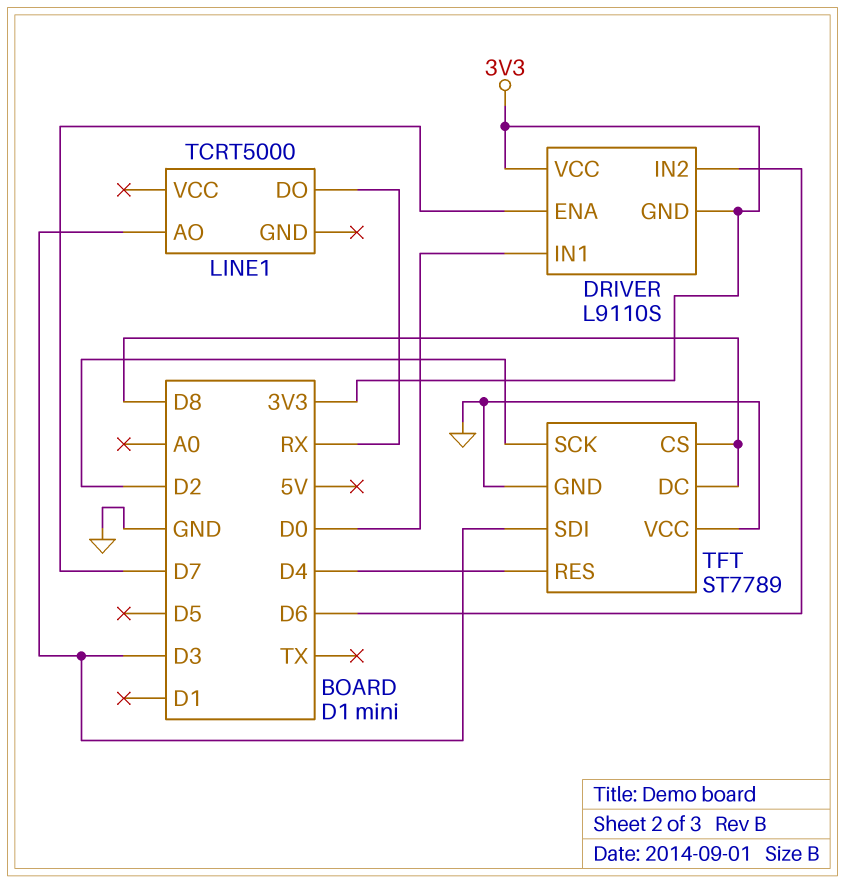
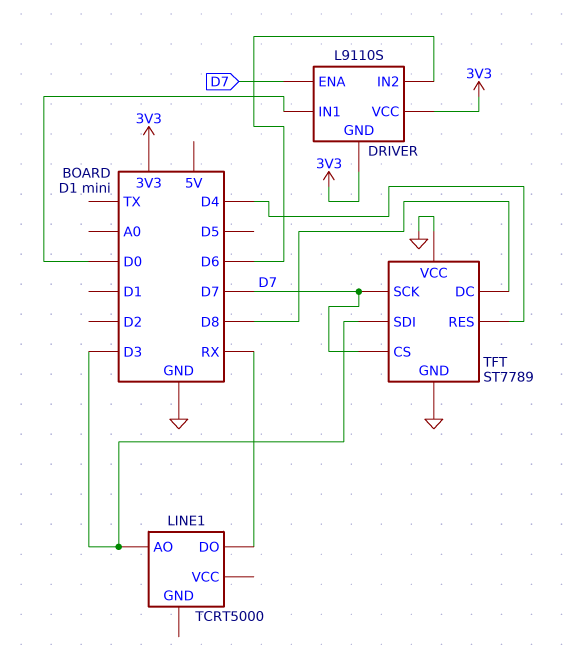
TFT pin CS: D8 -> D7
TFT pin SCK: D2 -> D7

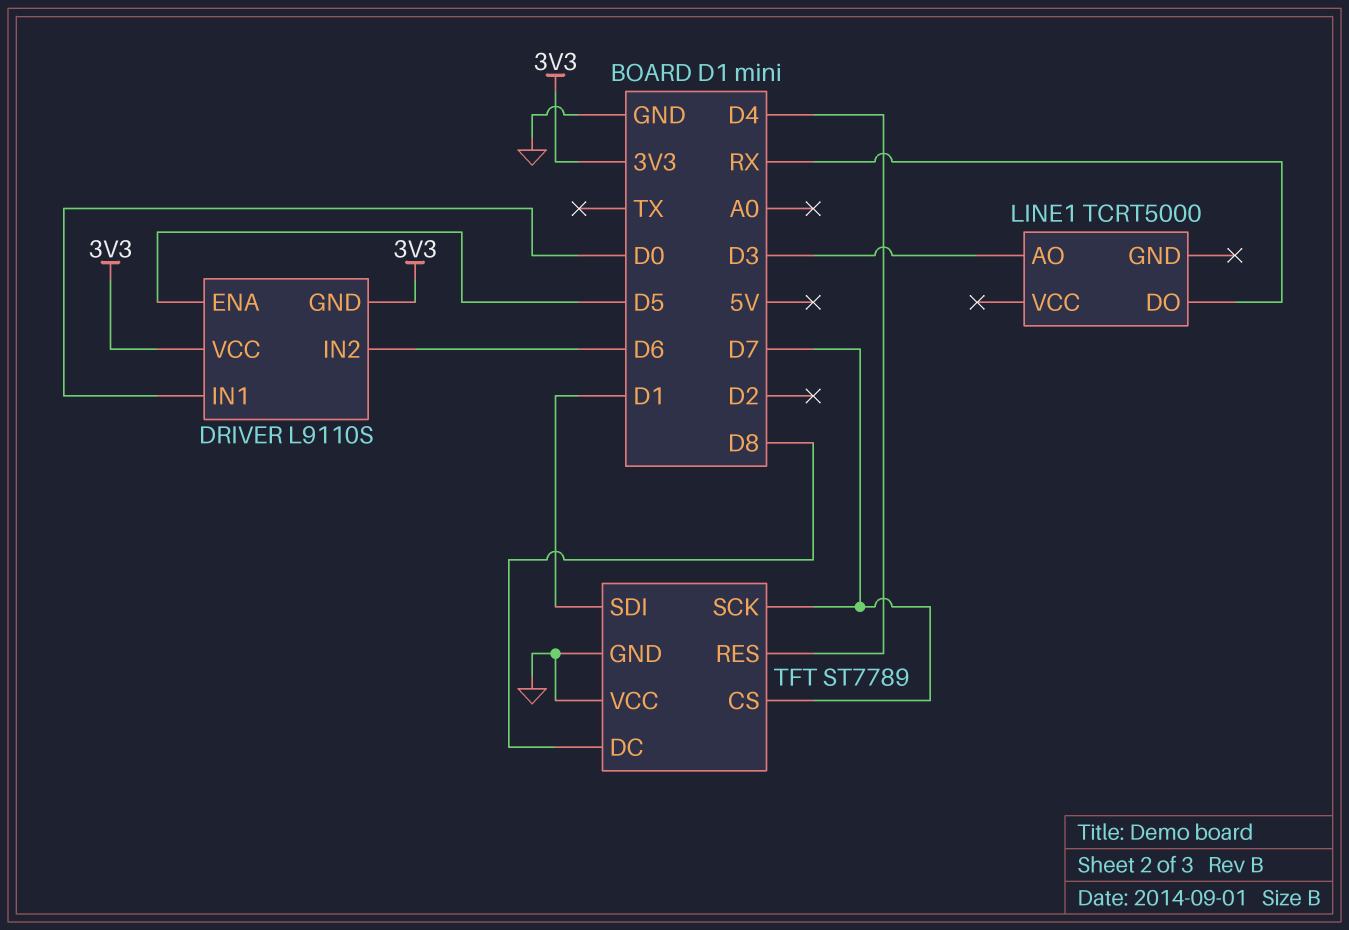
DRIVER pin ENA: D7 -> D5
TFT pin SDI: D3 -> D1

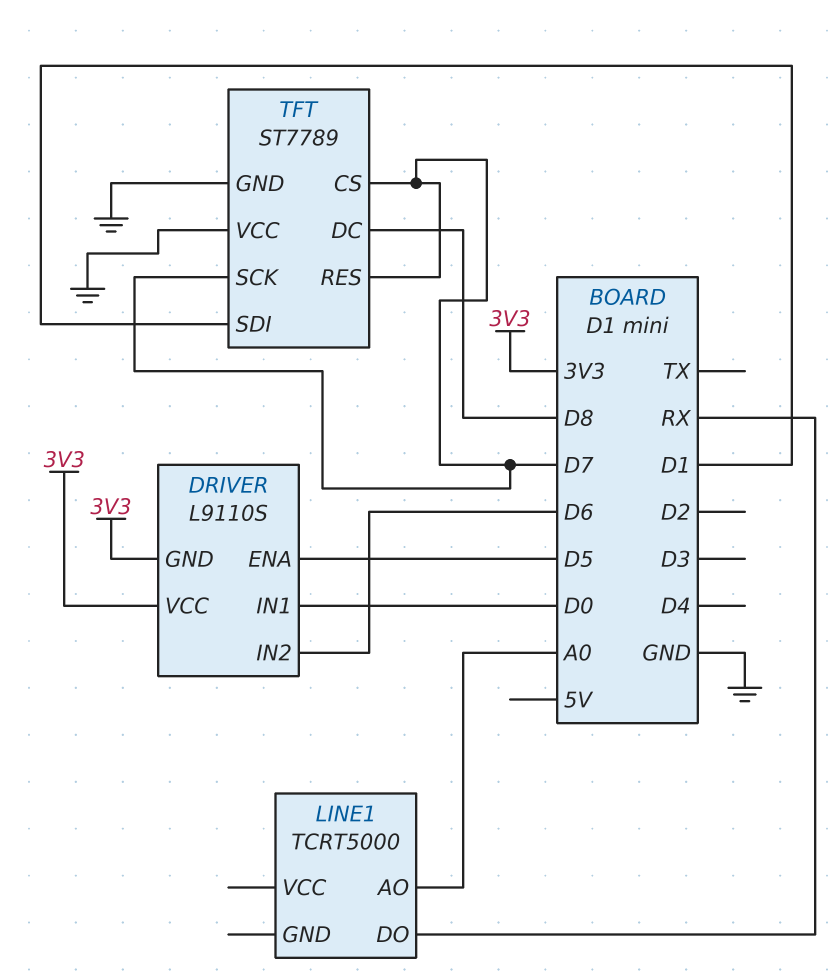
LINE1 pin AO: D3 -> A0
TFT pin RES: D4 -> D7

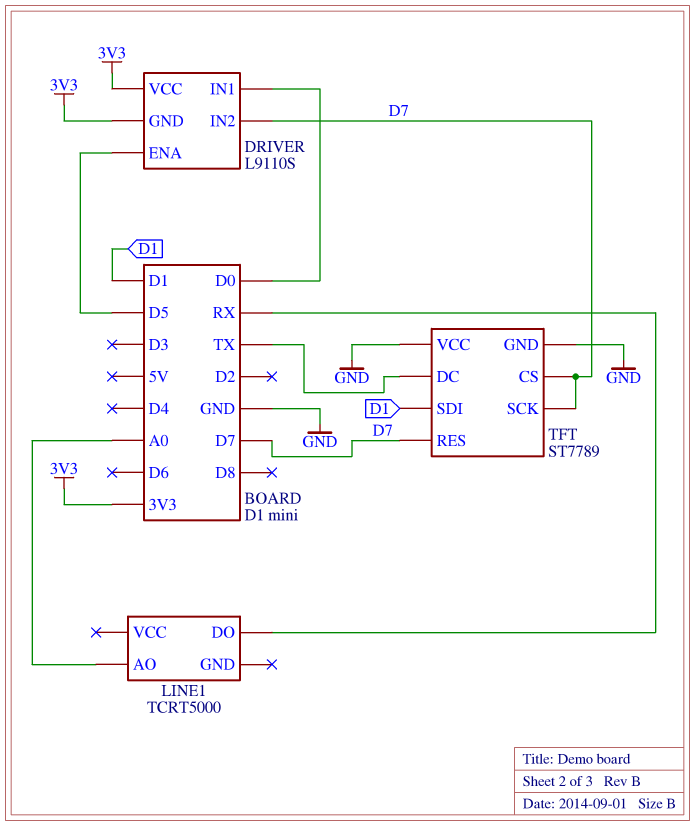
DRIVER pin IN2: D6 -> D7
TFT pin DC: D8 -> TX

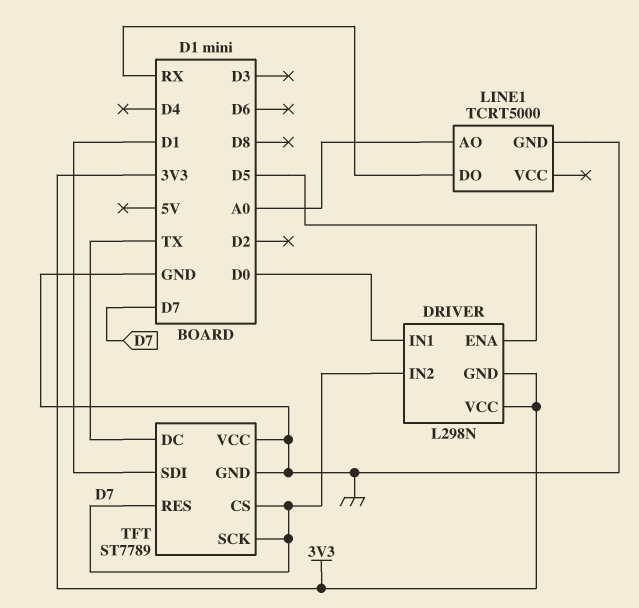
DRIVER: L9110S -> L298N
LINE1 pin GND: none -> GND

